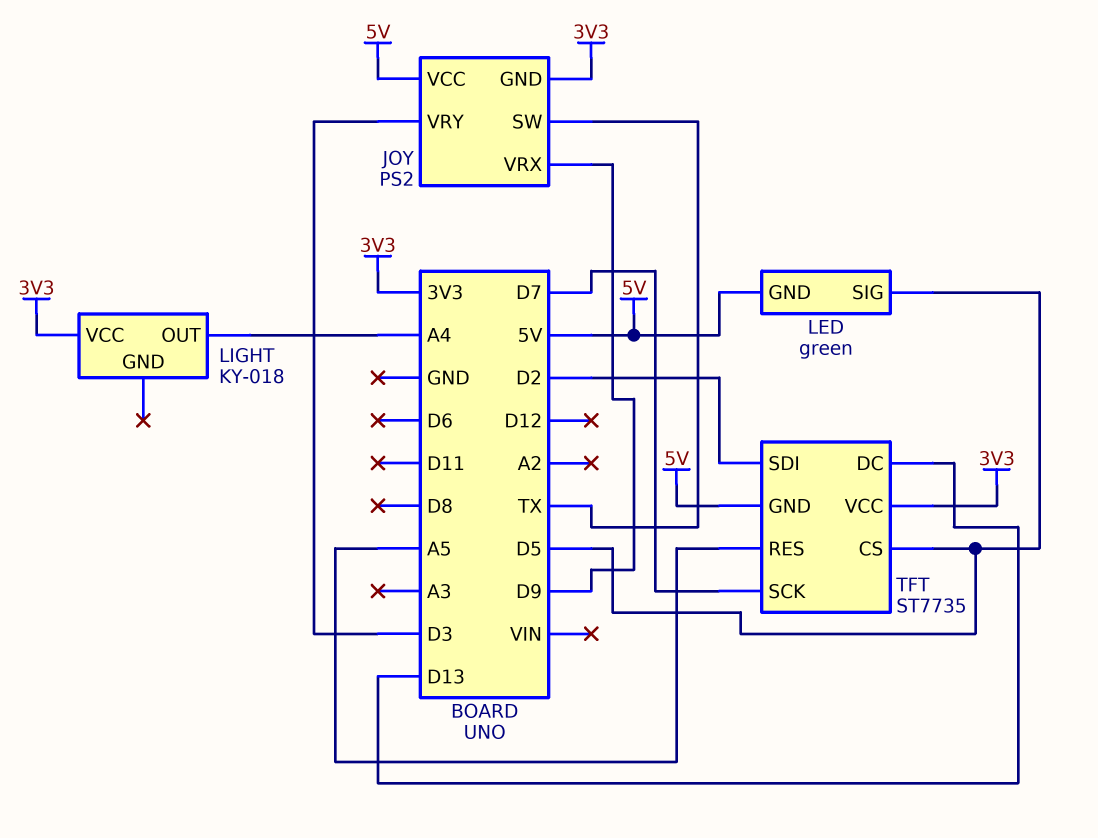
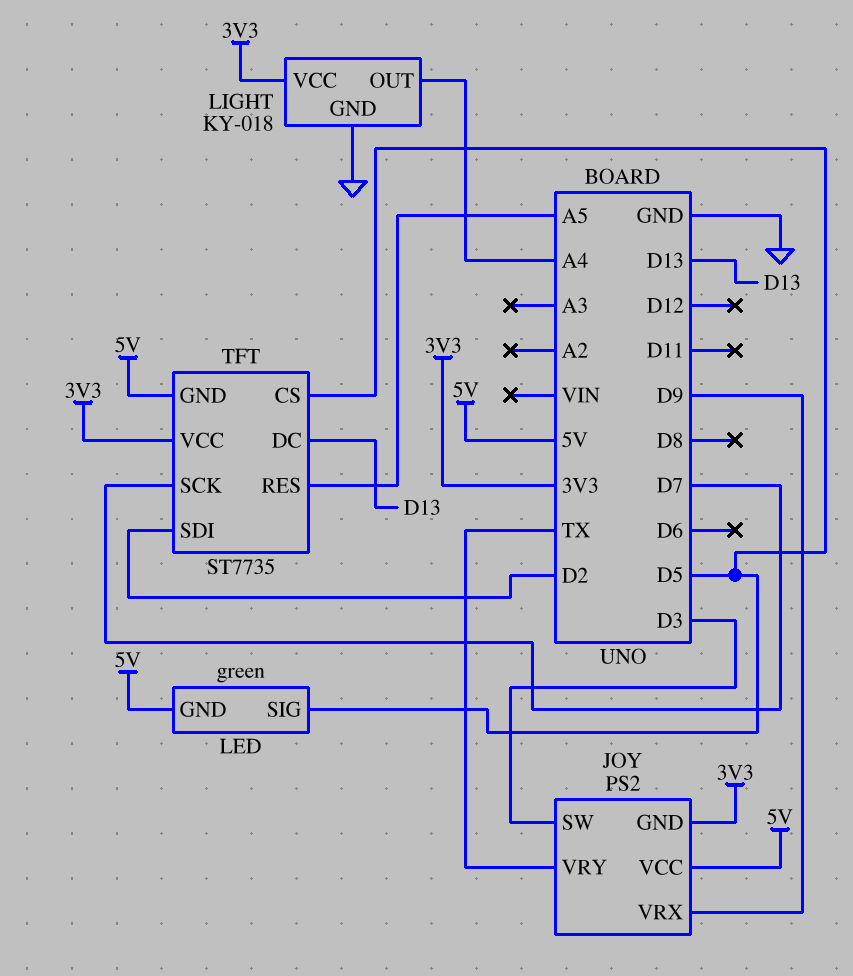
JOY pin SW: TX -> D3
JOY pin VRY: D3 -> TX
LIGHT pin GND: none -> GND

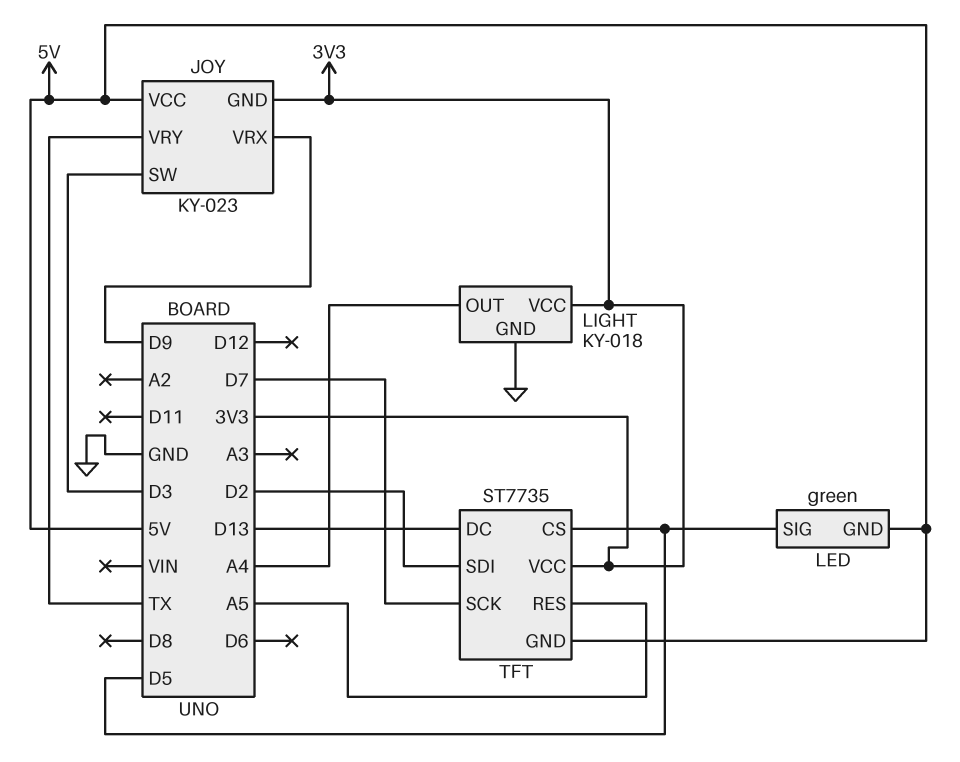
JOY: PS2 -> KY-023

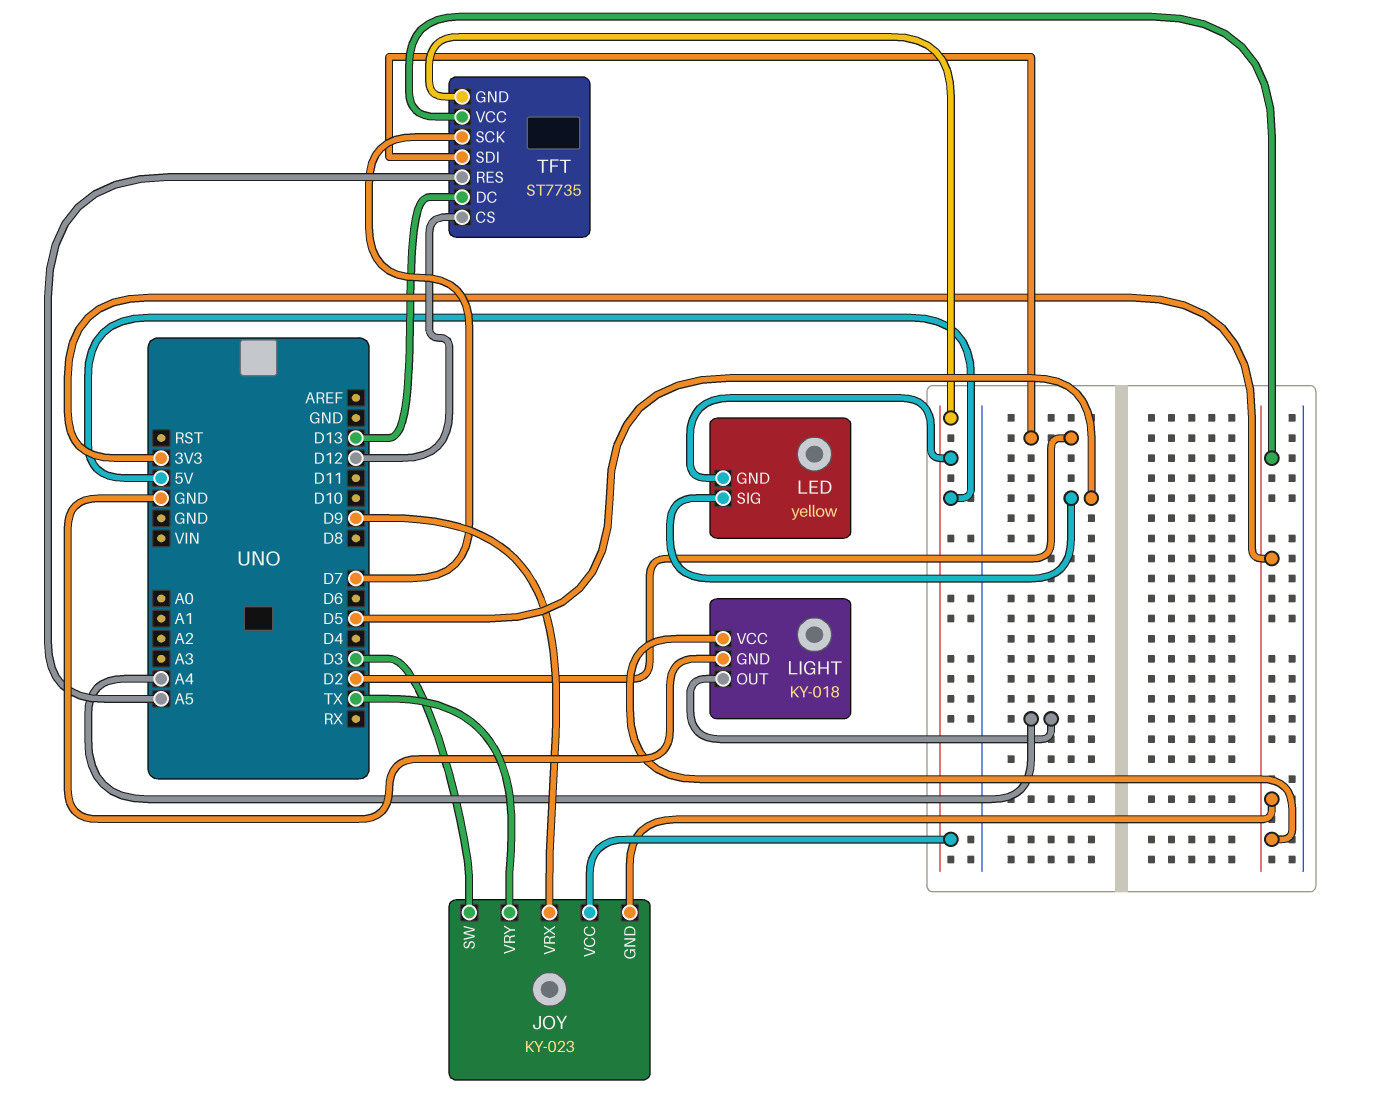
LED: green -> yellow
TFT pin CS: D5 -> D12

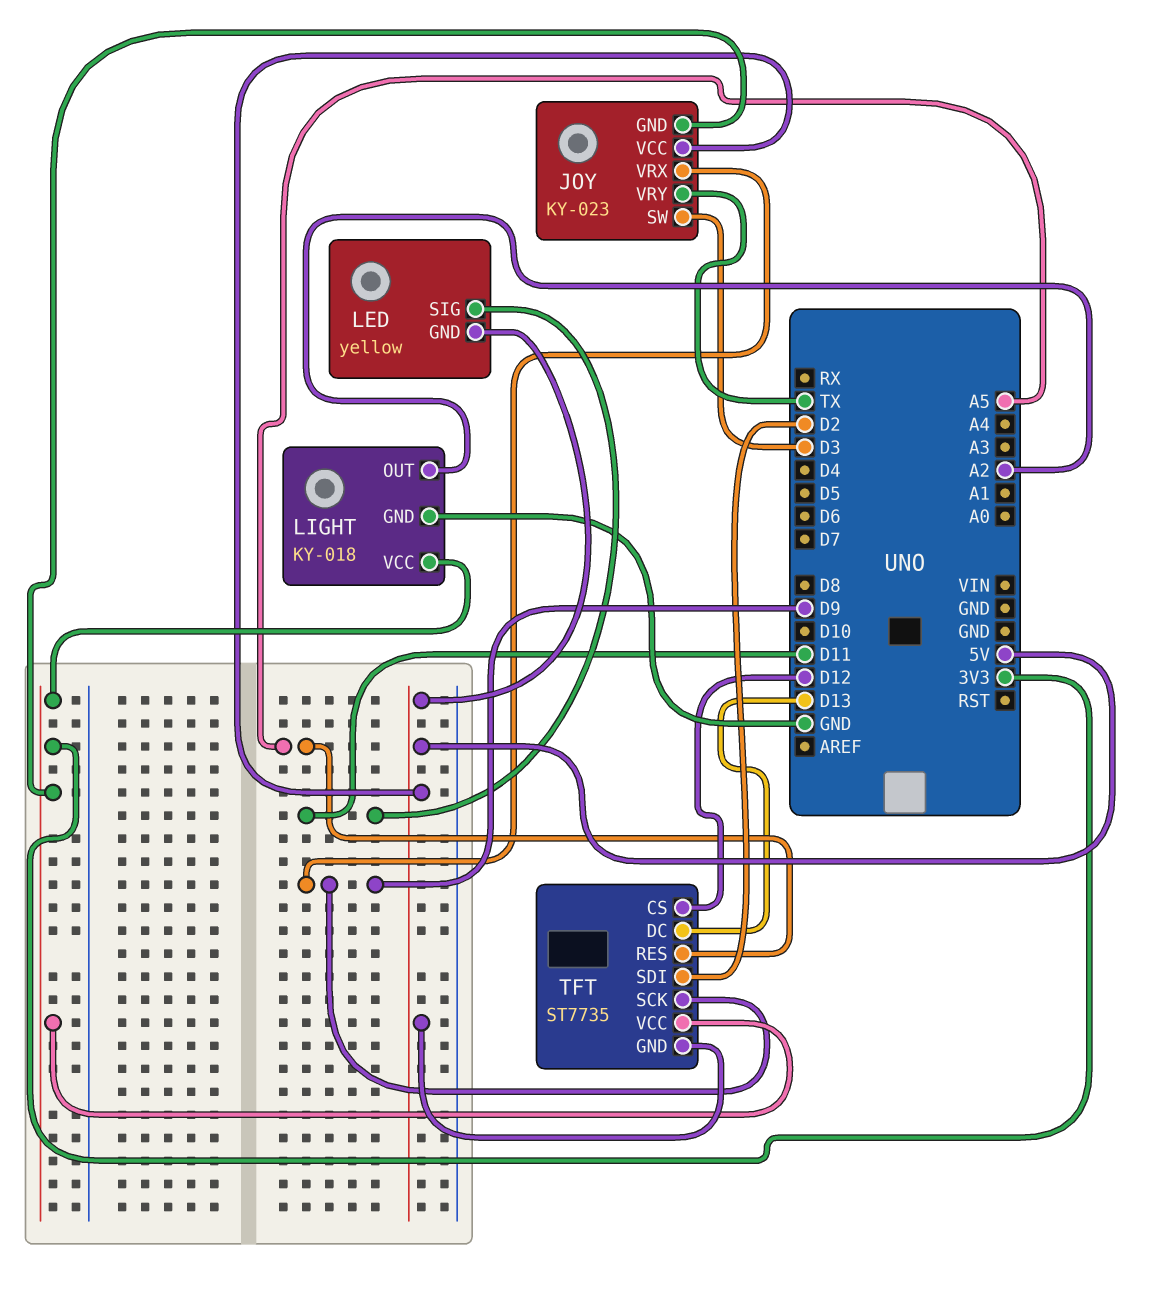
LED pin SIG: D5 -> D11
LIGHT pin OUT: A4 -> A2
TFT pin SCK: D7 -> D9

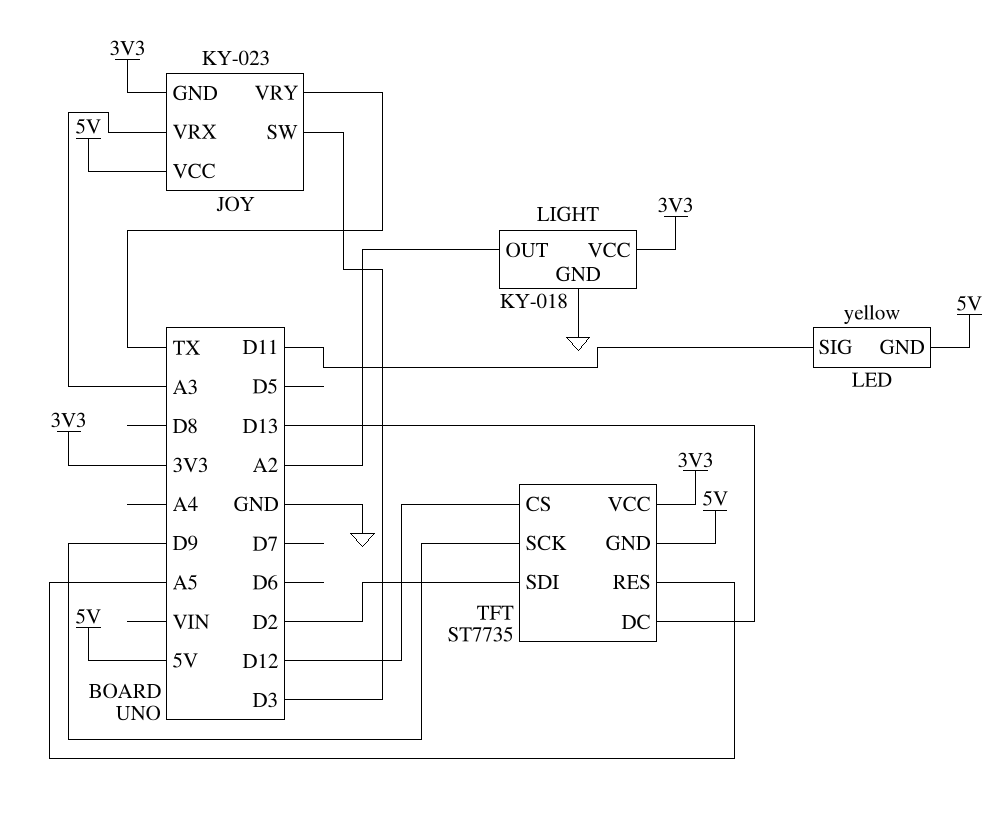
JOY pin VRX: D9 -> A3

